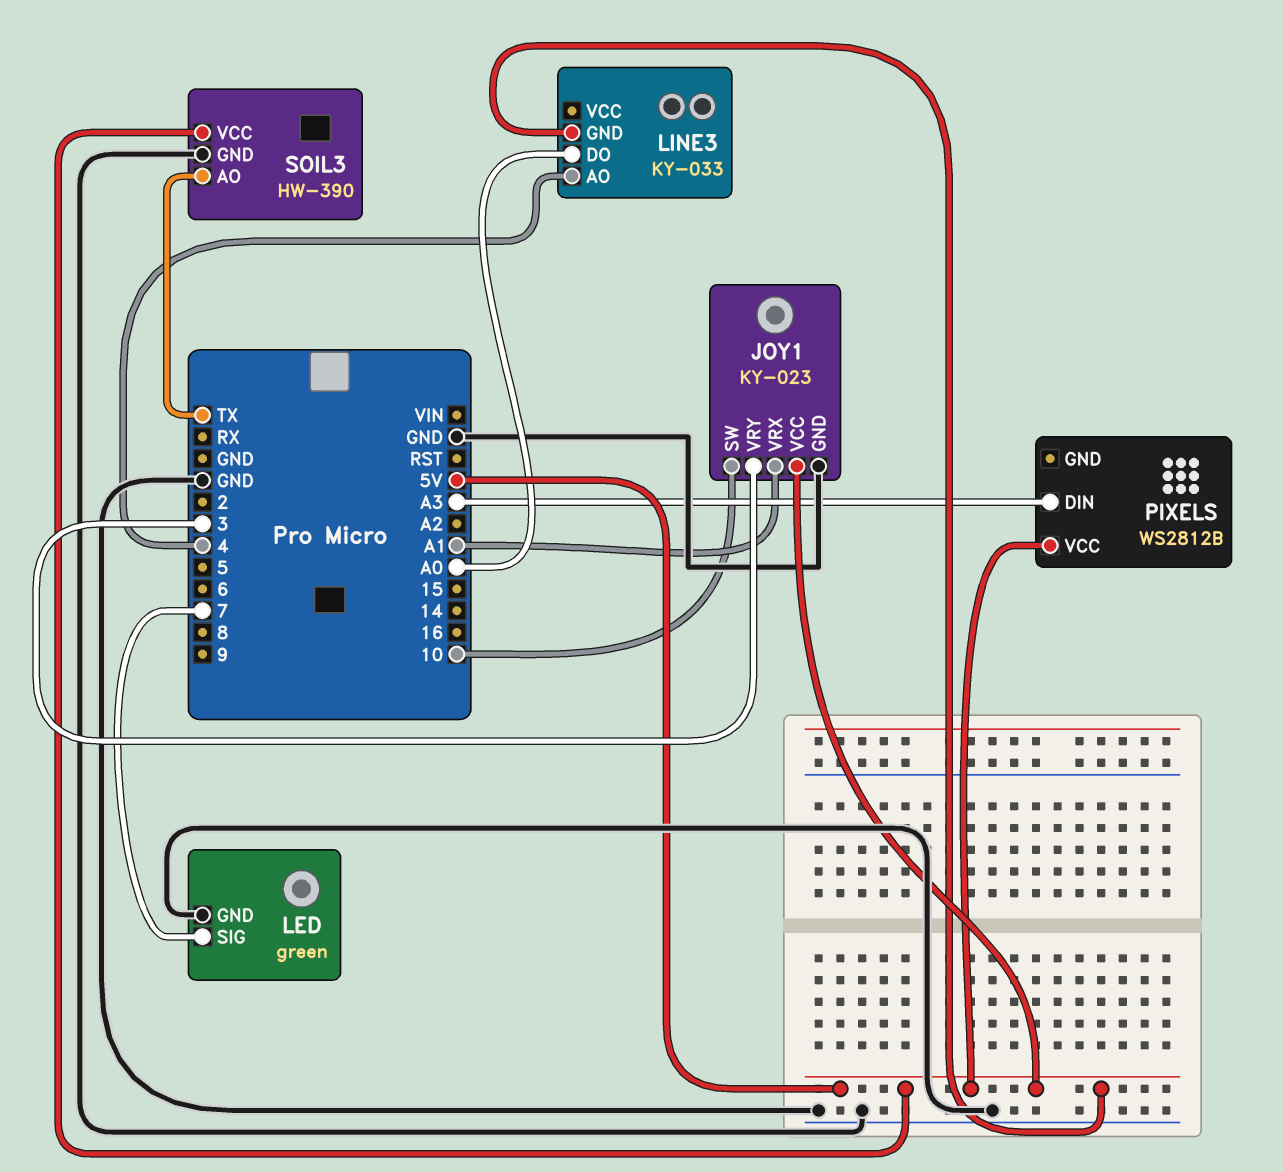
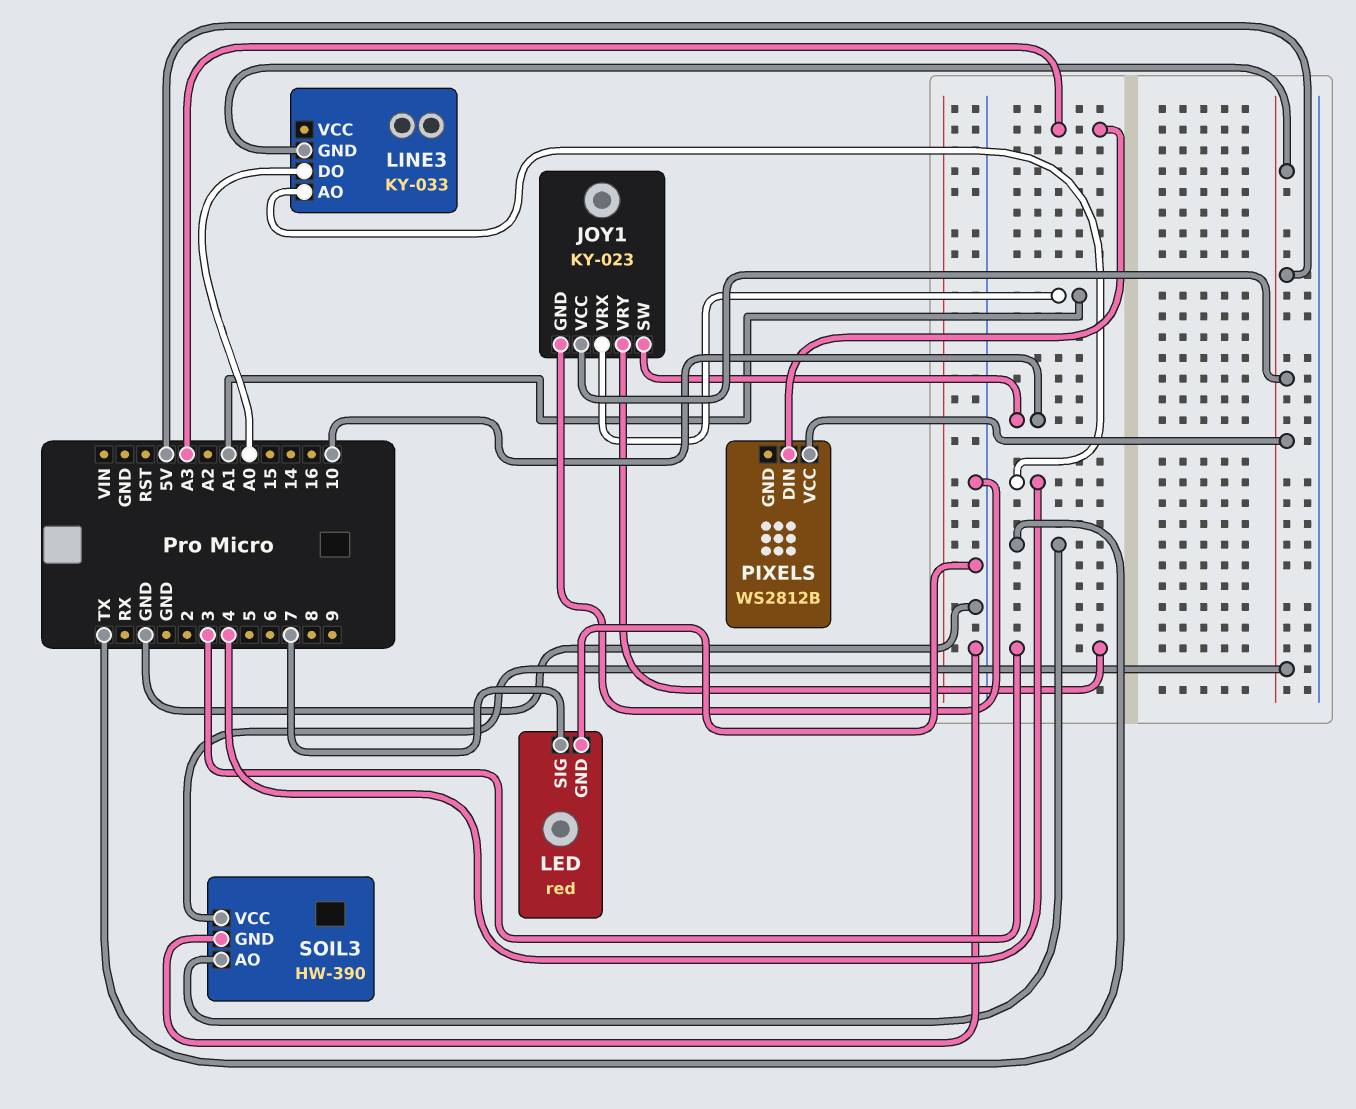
LED: green -> red

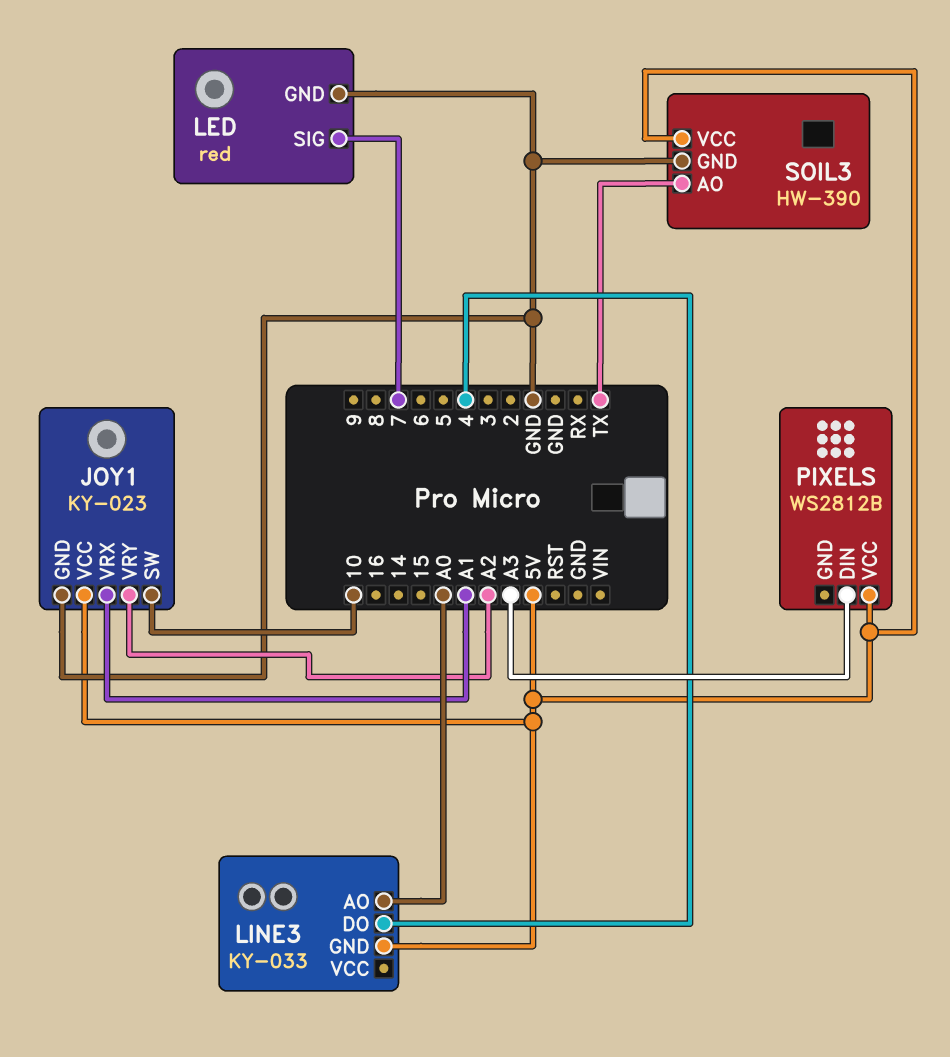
JOY1 pin VRY: 3 -> A2
LINE3 pin AO: 4 -> A0
LINE3 pin DO: A0 -> 4

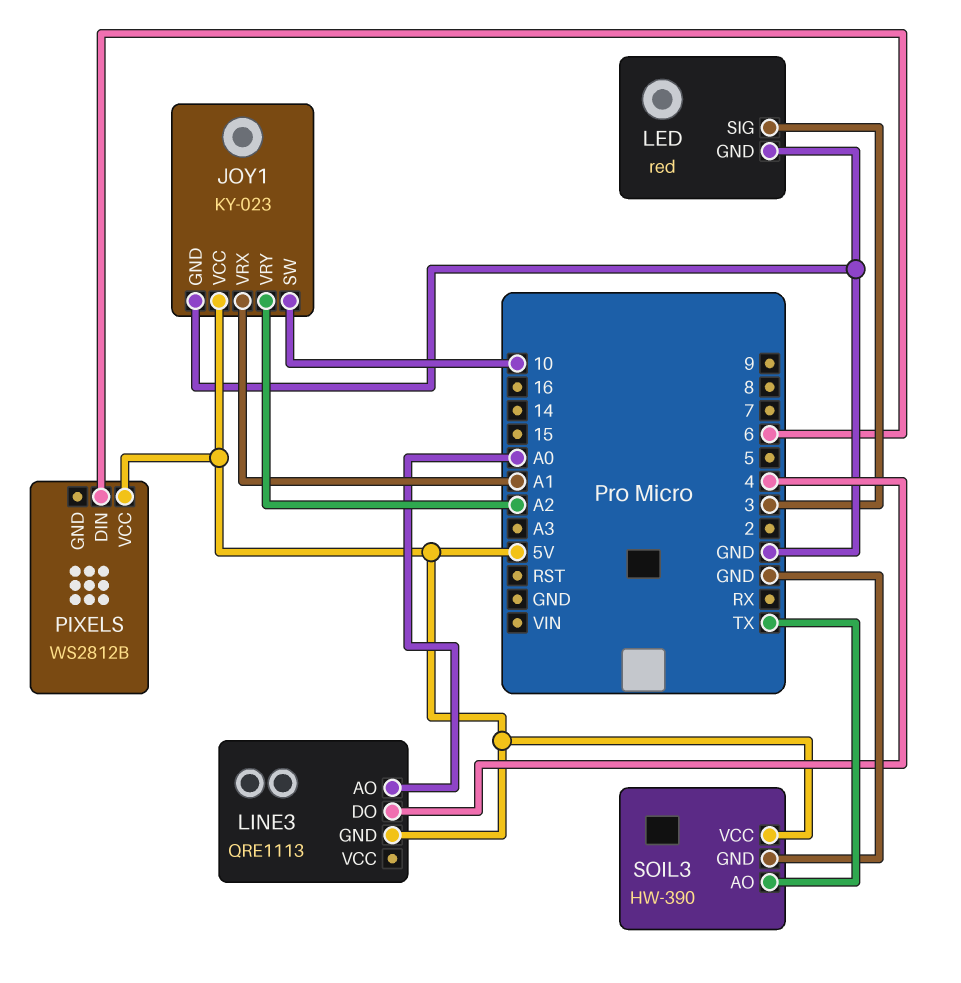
LED pin SIG: 7 -> 3
LINE3: KY-033 -> QRE1113
PIXELS pin DIN: A3 -> 6

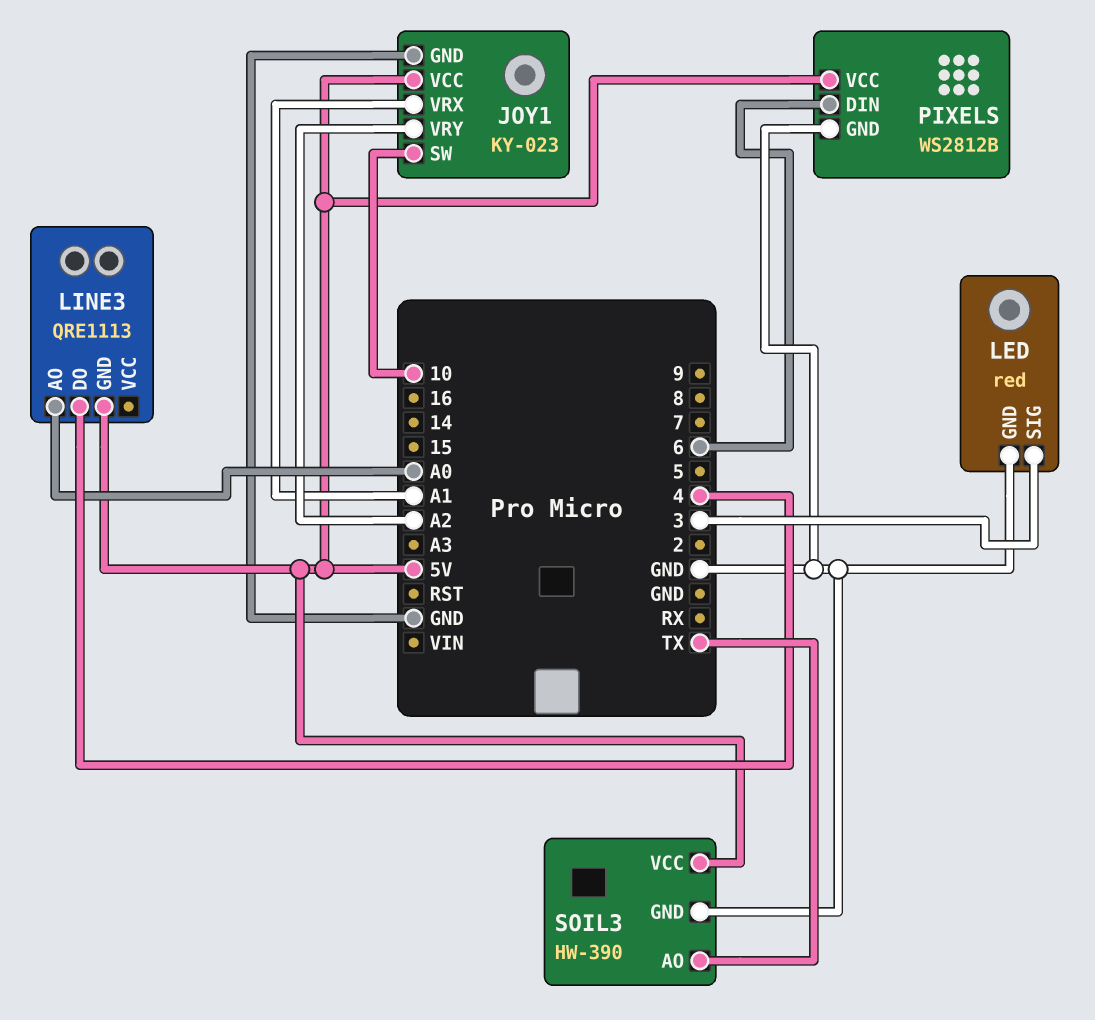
PIXELS pin GND: none -> GND

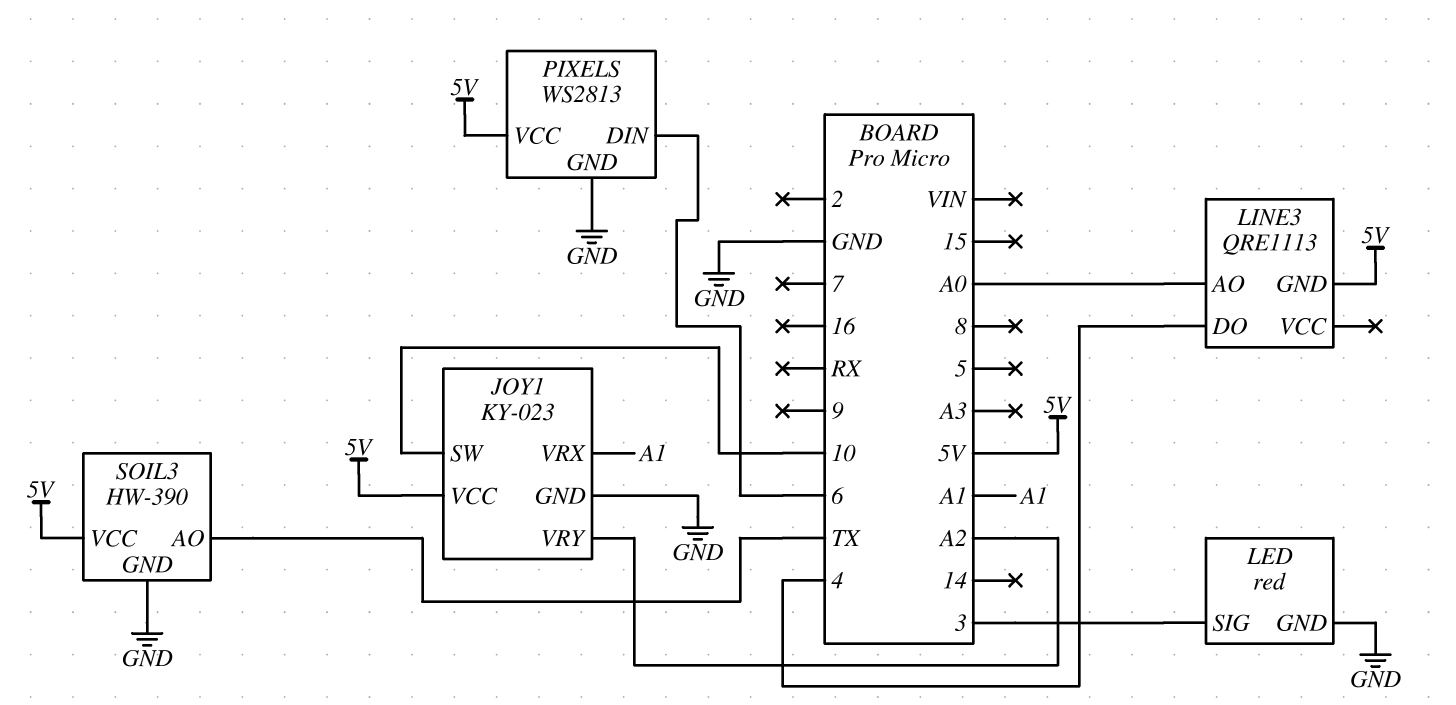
PIXELS: WS2812B -> WS2813

